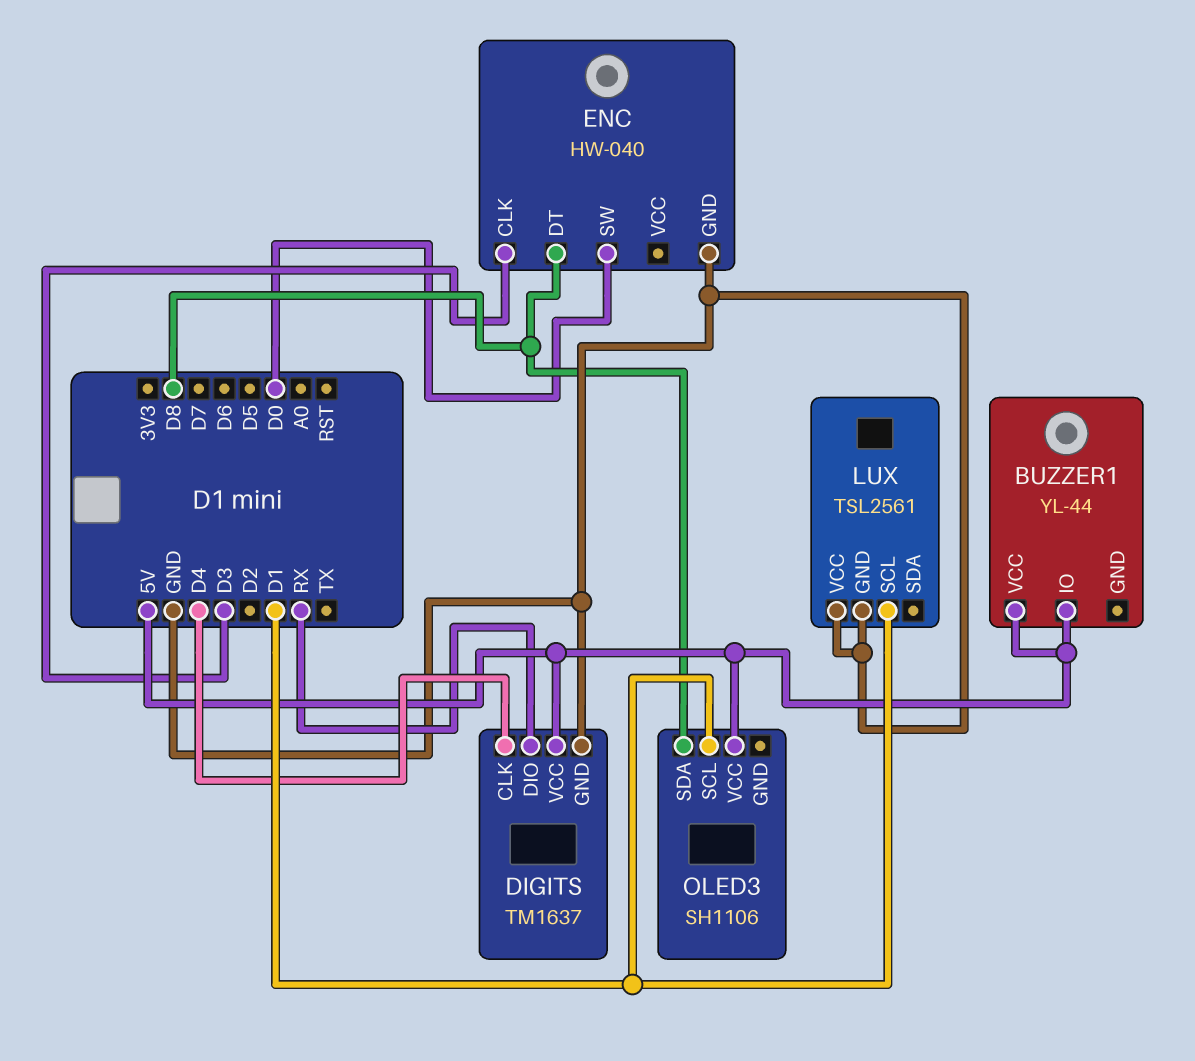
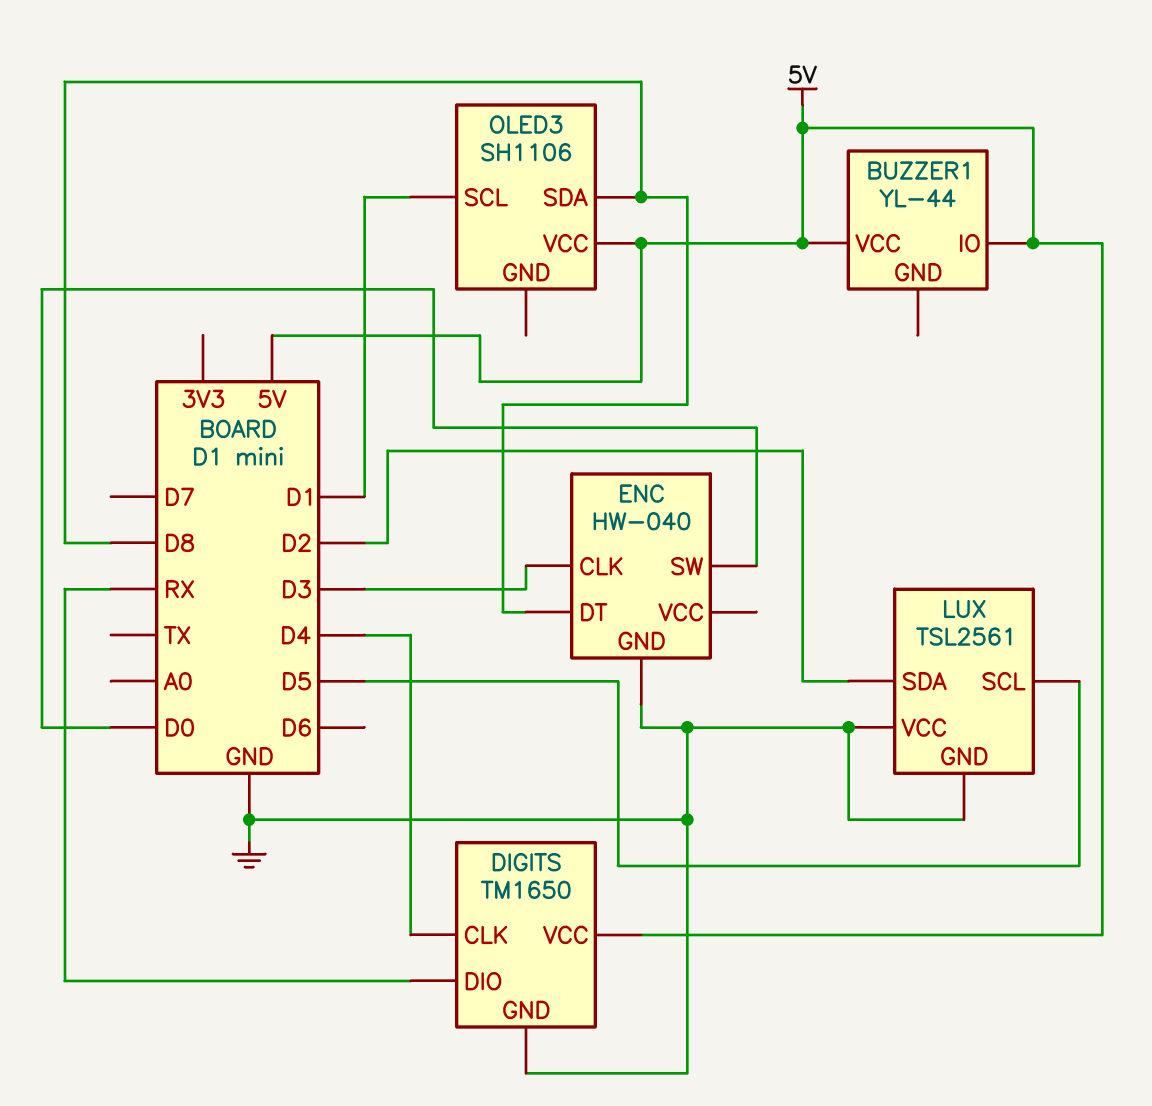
DIGITS: TM1637 -> TM1650
LUX pin SCL: D1 -> D5
LUX pin SDA: none -> D2

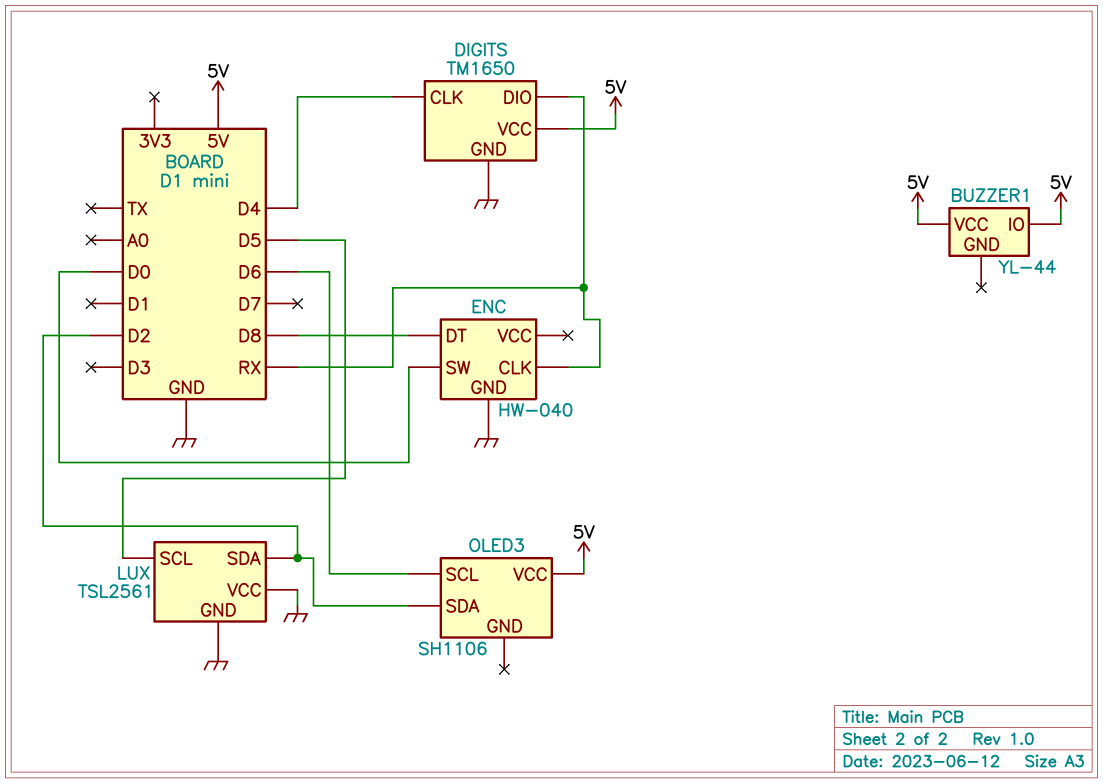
ENC pin CLK: D3 -> RX
OLED3 pin SCL: D1 -> D6
OLED3 pin SDA: D8 -> D2

